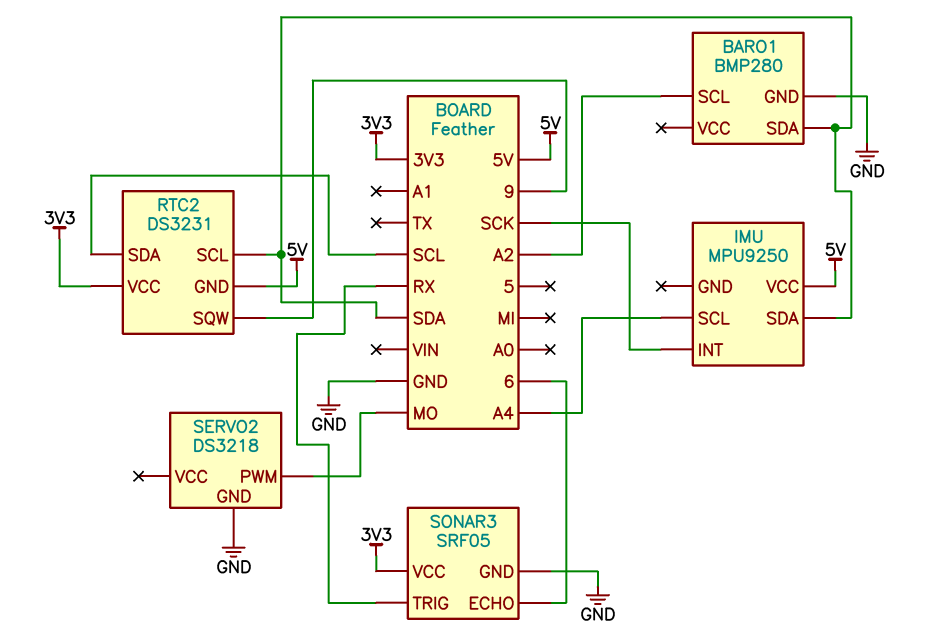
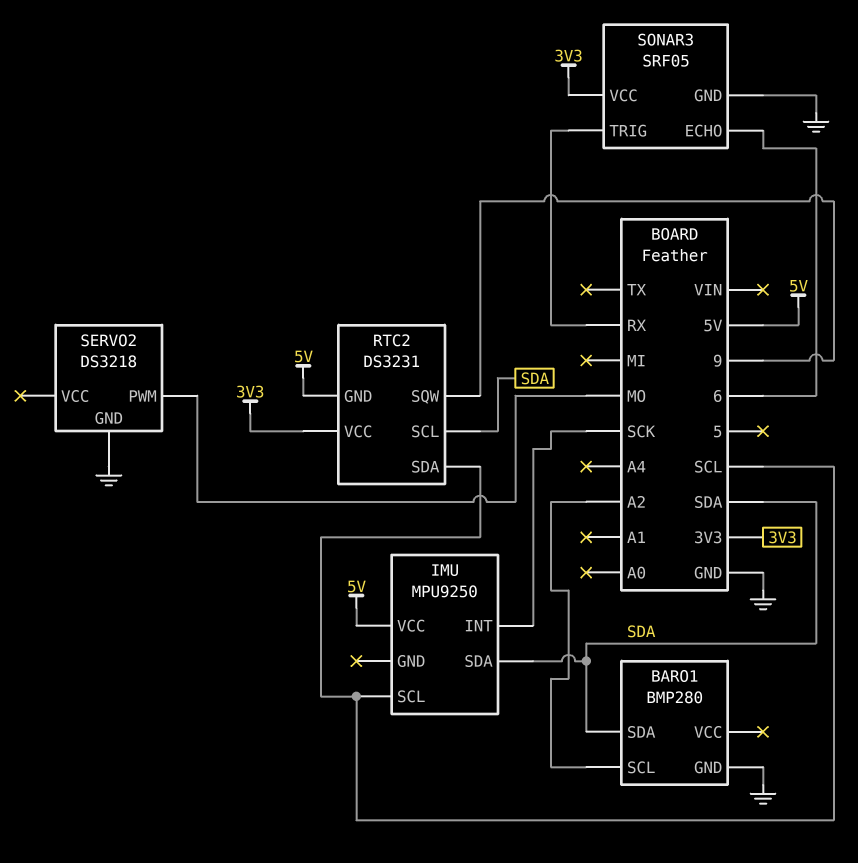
IMU pin SCL: A4 -> SCL

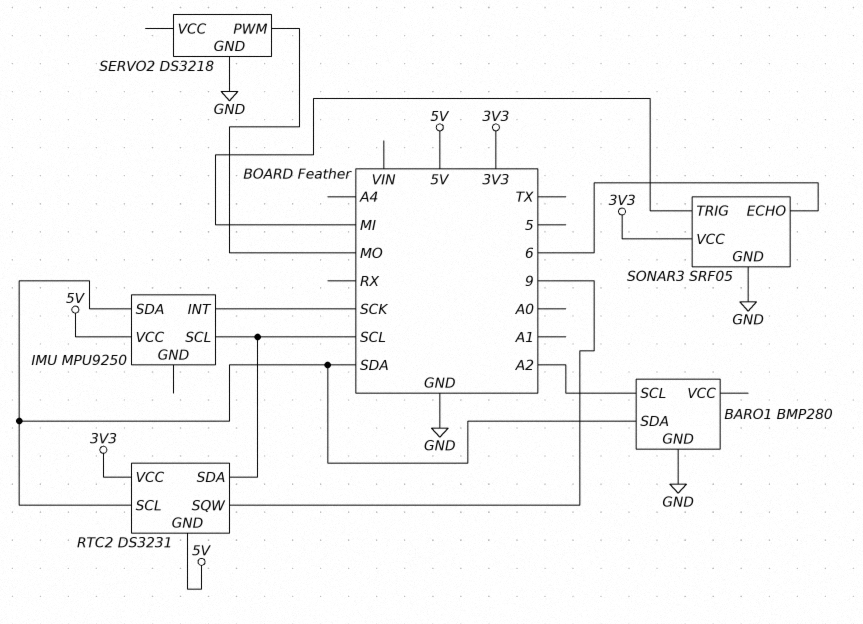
SONAR3 pin TRIG: RX -> MI

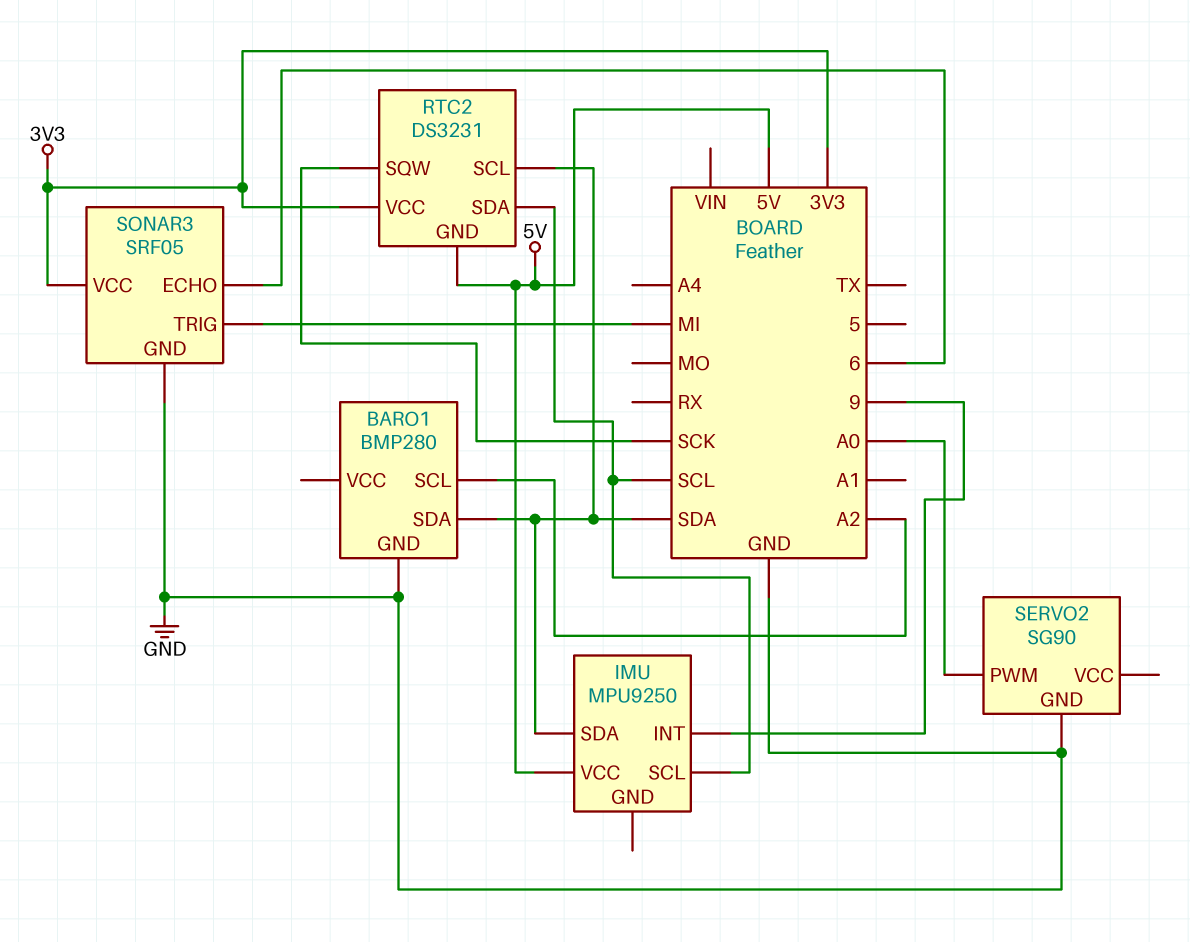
IMU pin INT: SCK -> 9
RTC2 pin SQW: 9 -> SCK
SERVO2: DS3218 -> SG90
SERVO2 pin PWM: MO -> A0

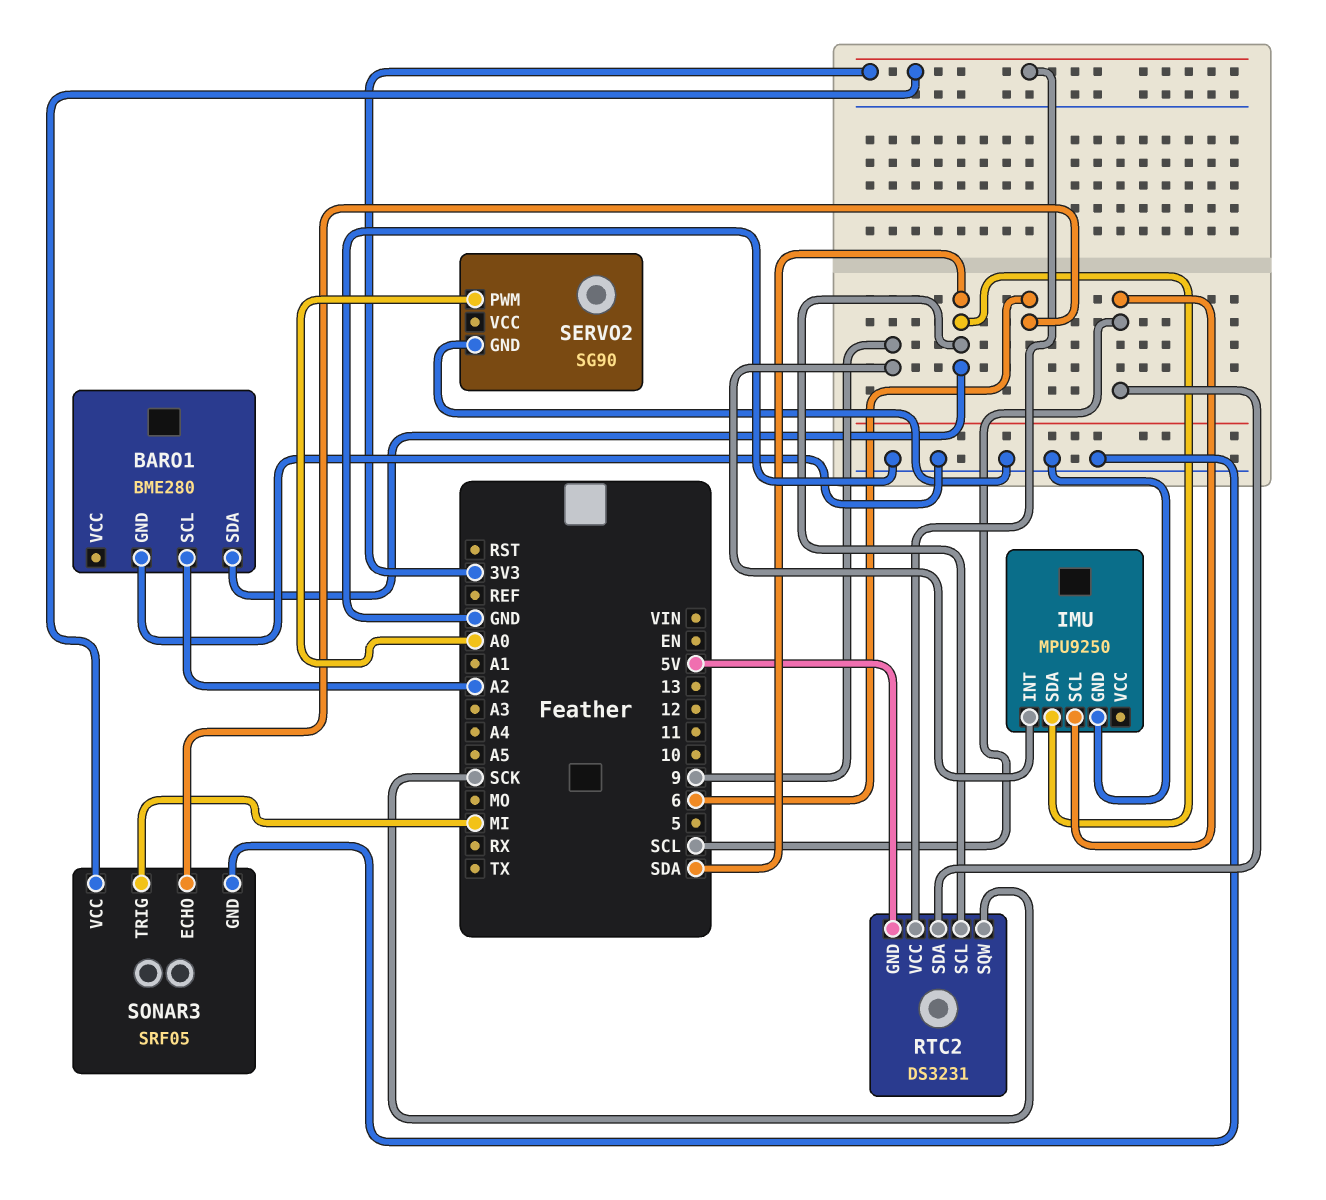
BARO1: BMP280 -> BME280
IMU pin GND: none -> GND
IMU pin VCC: 5V -> none

